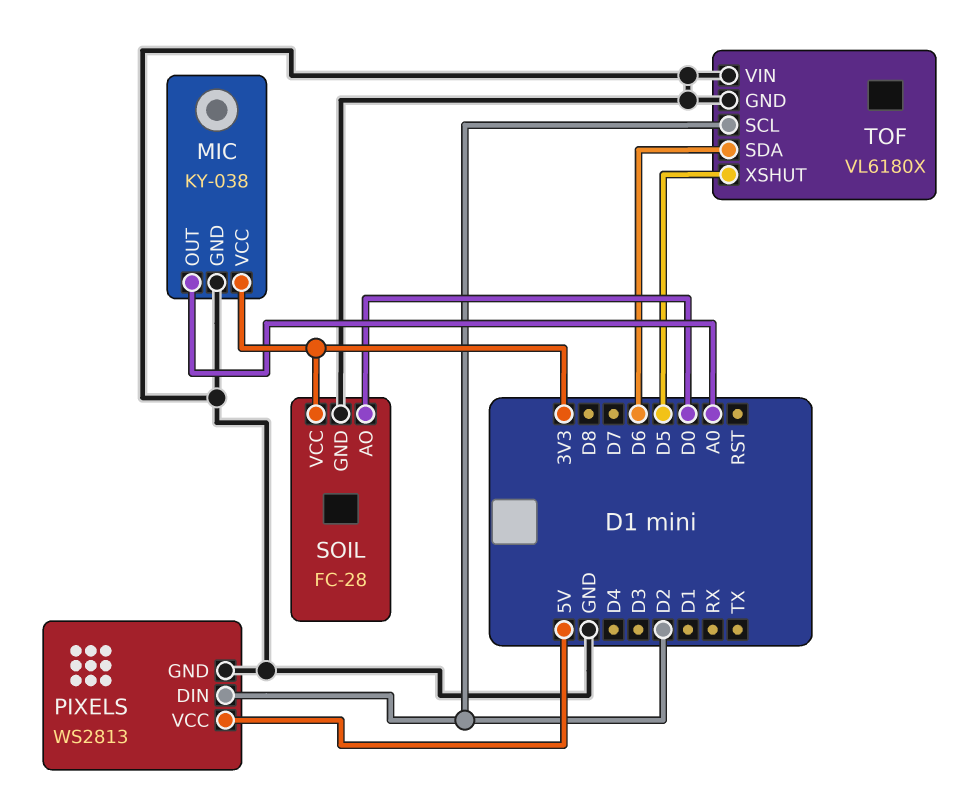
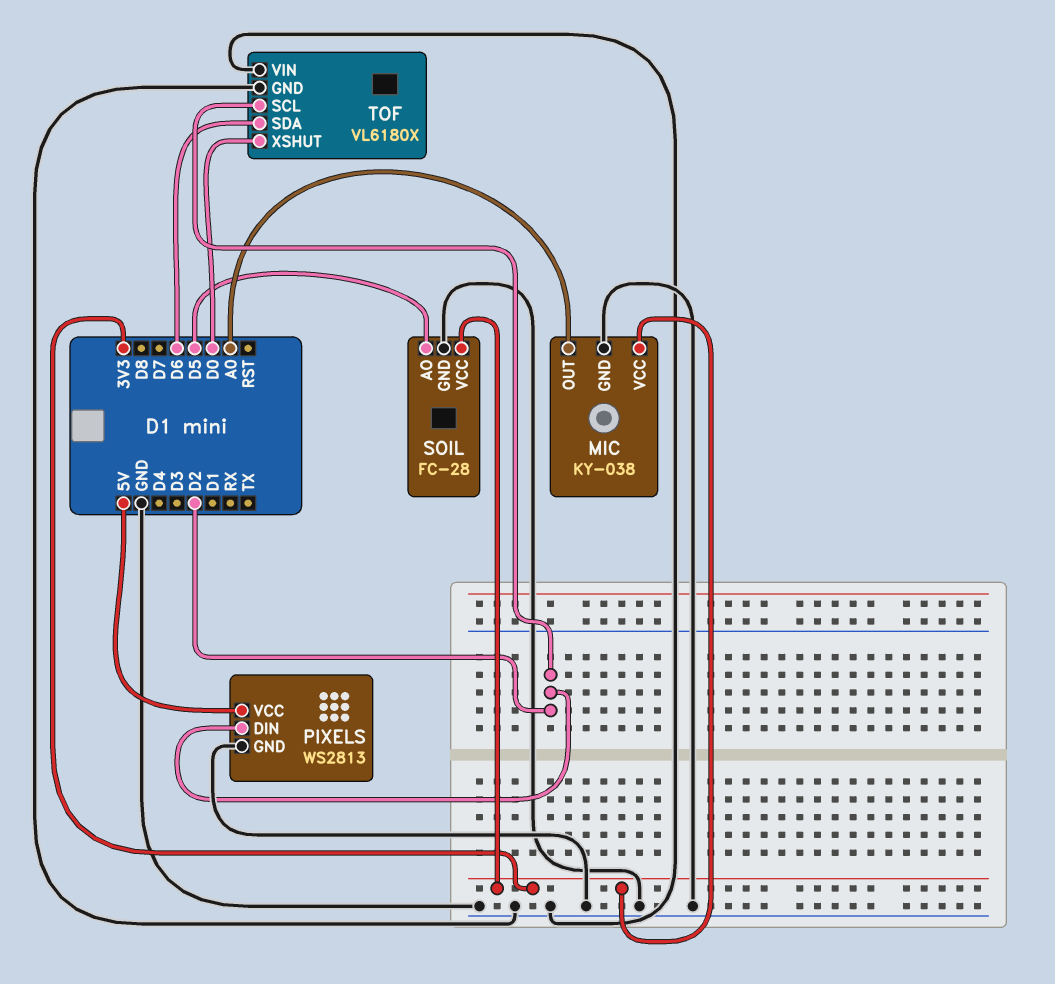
SOIL pin AO: D0 -> D5
TOF pin XSHUT: D5 -> D0

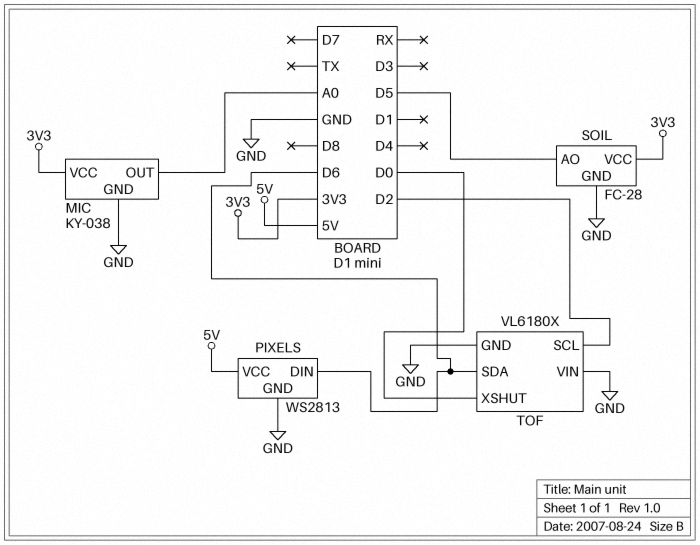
PIXELS pin DIN: D2 -> D6

